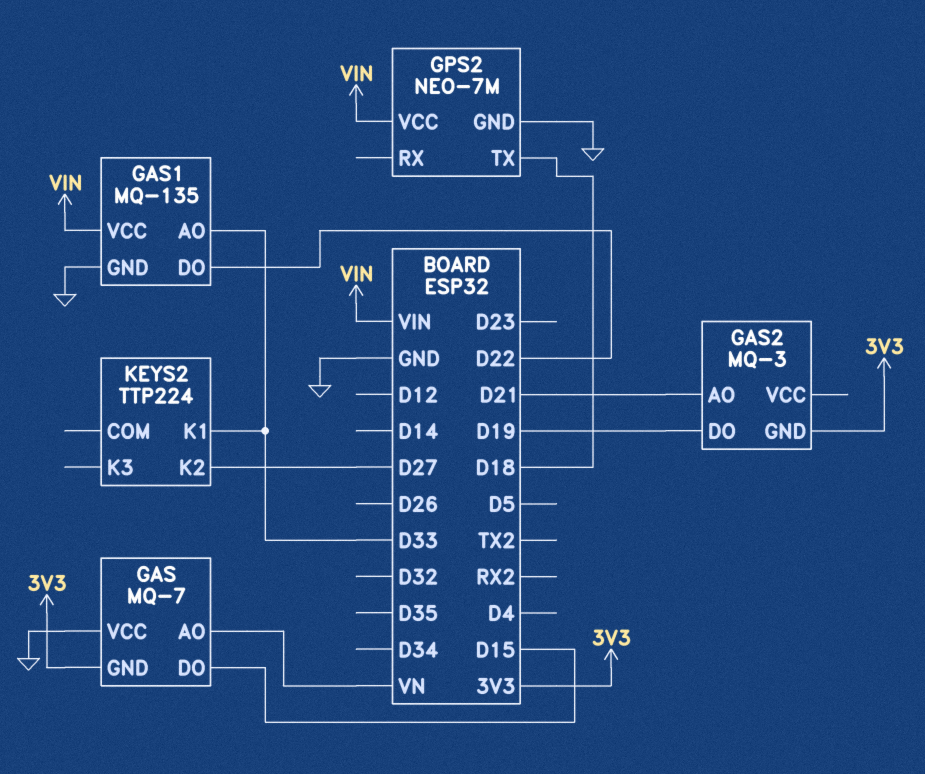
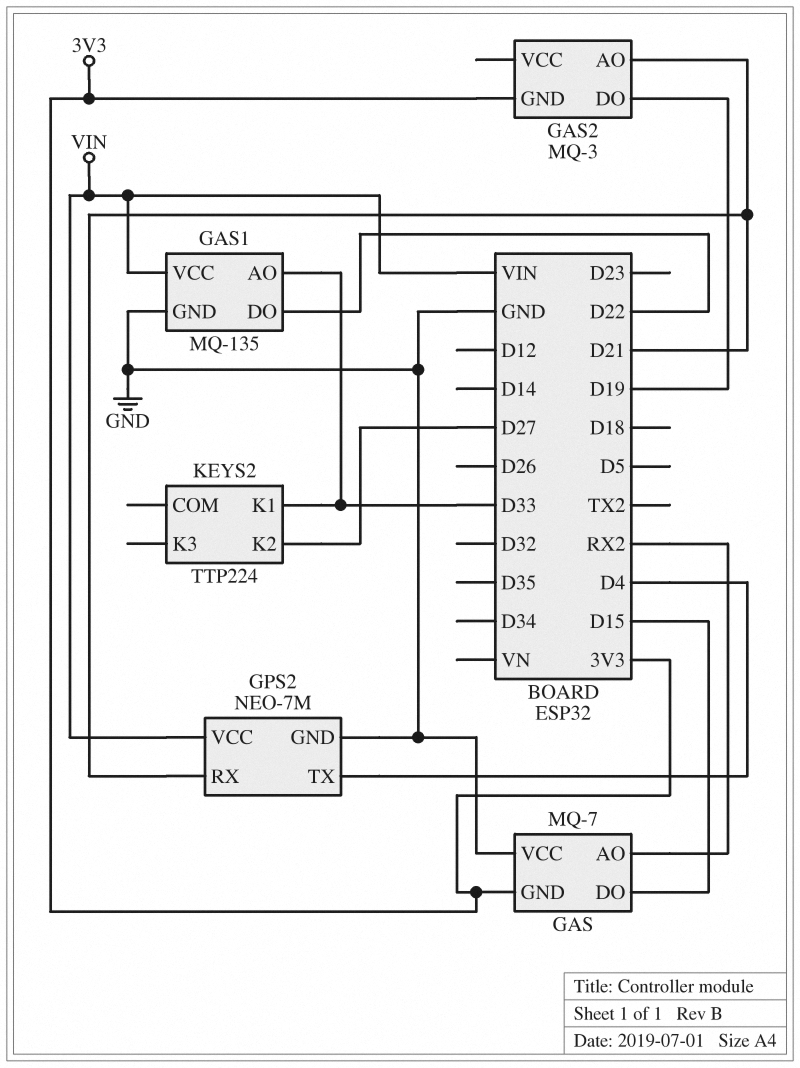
GAS pin AO: VN -> RX2
GPS2 pin RX: none -> D21
GPS2 pin TX: D18 -> D4

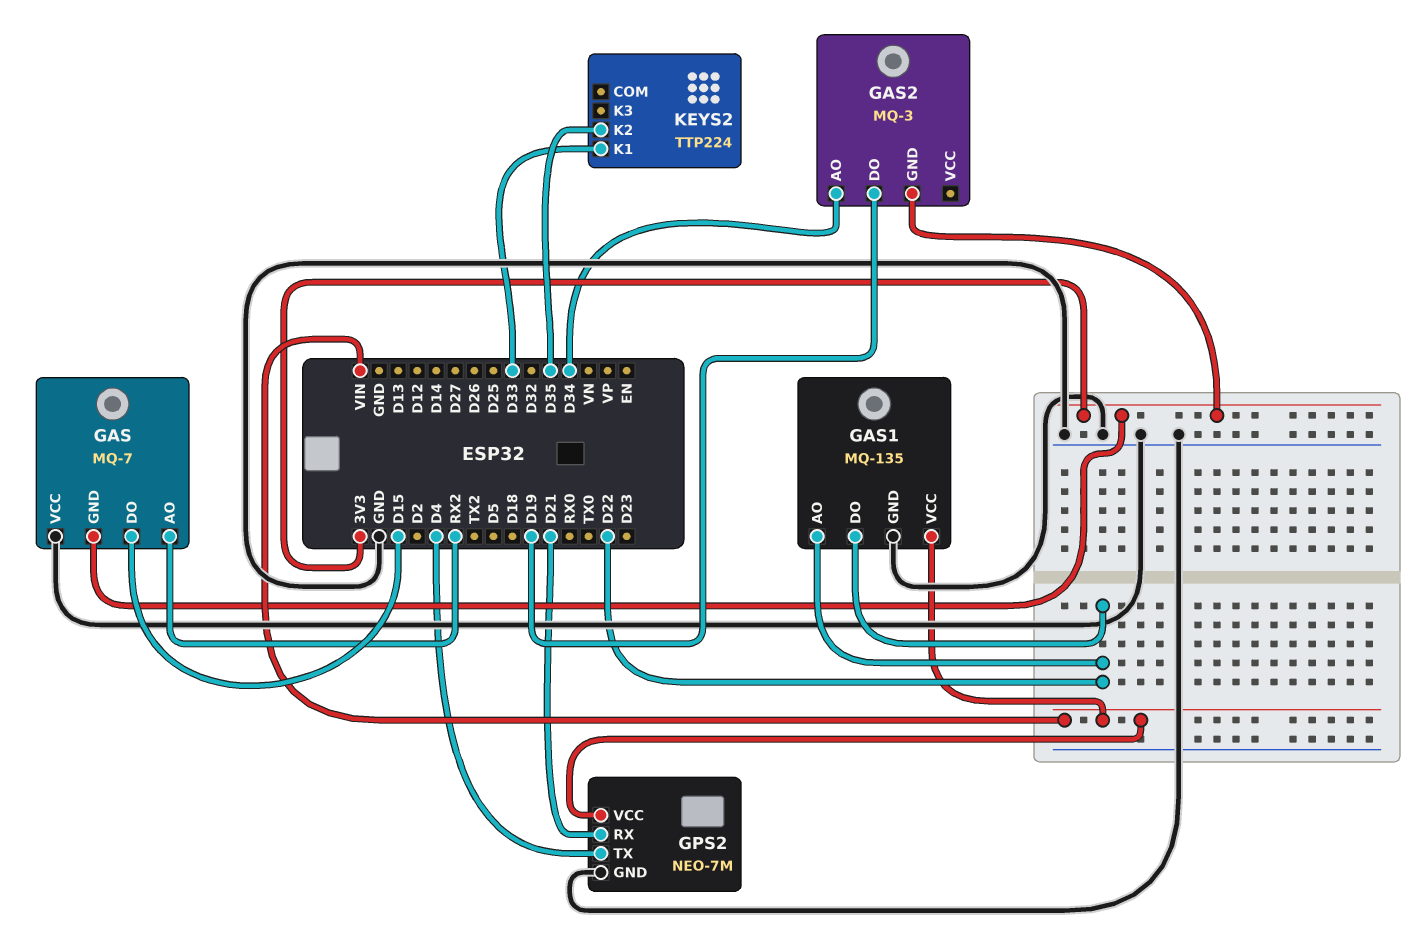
GAS1 pin AO: D33 -> D22
GAS2 pin AO: D21 -> D34
KEYS2 pin K2: D27 -> D35

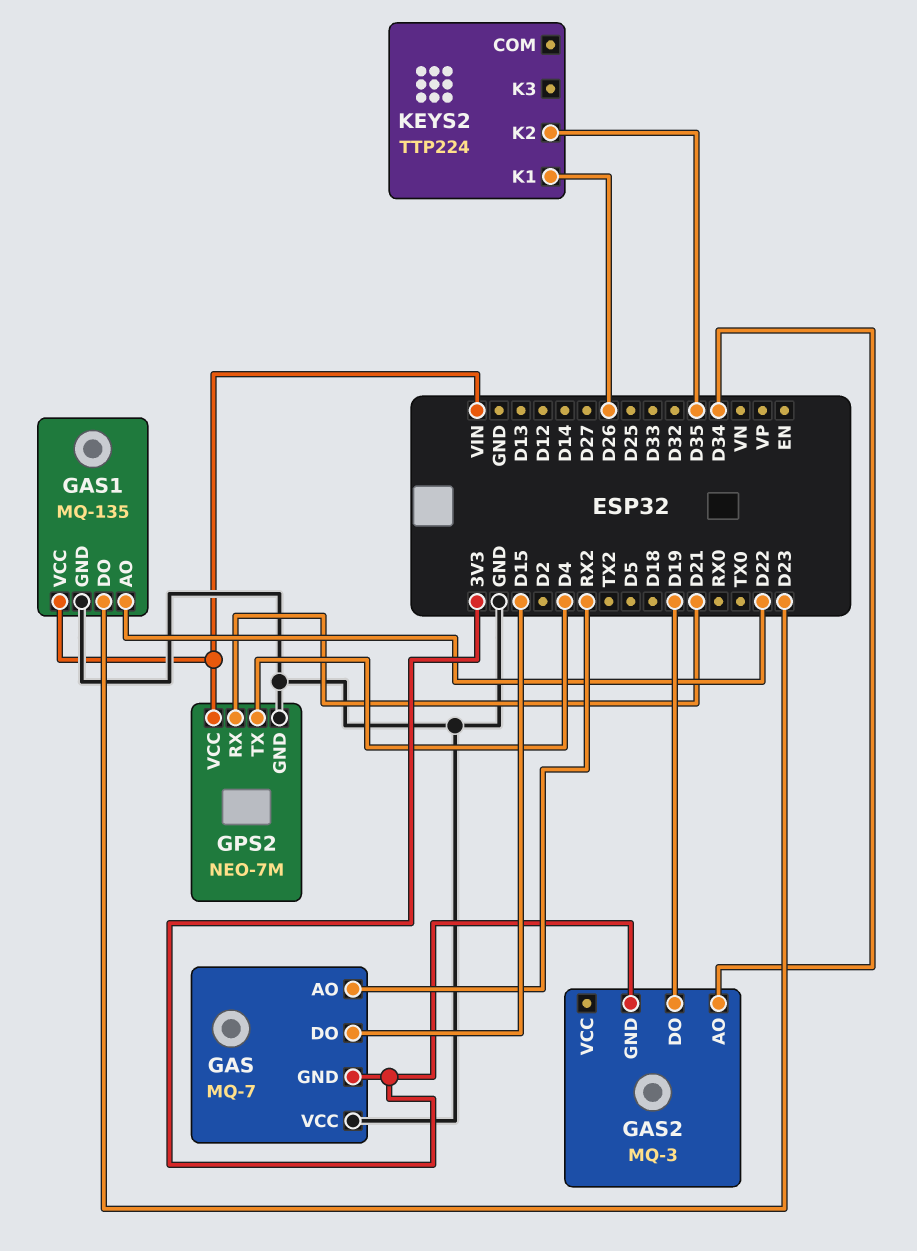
GAS1 pin DO: D22 -> D23
KEYS2 pin K1: D33 -> D26

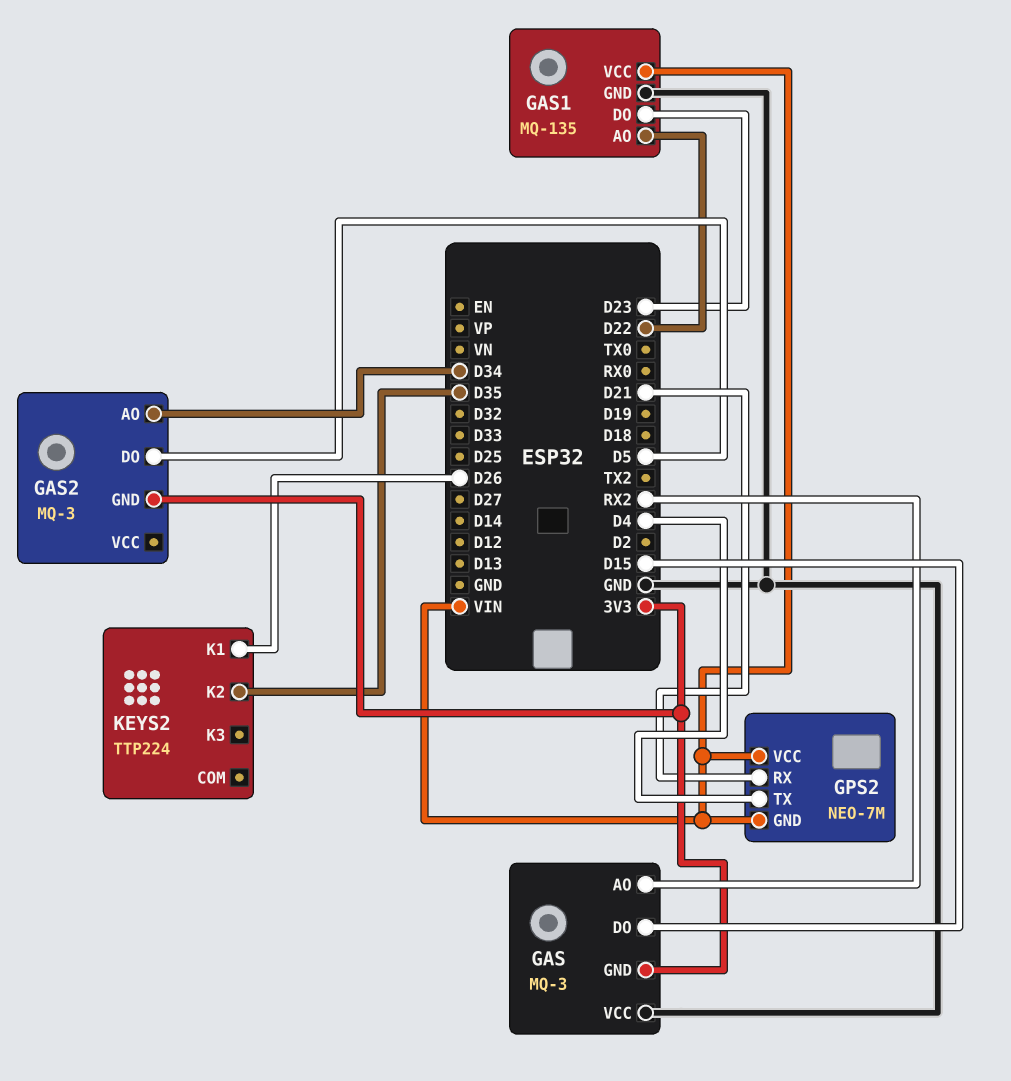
GAS: MQ-7 -> MQ-3
GAS2 pin DO: D19 -> D5
GPS2 pin GND: GND -> VIN

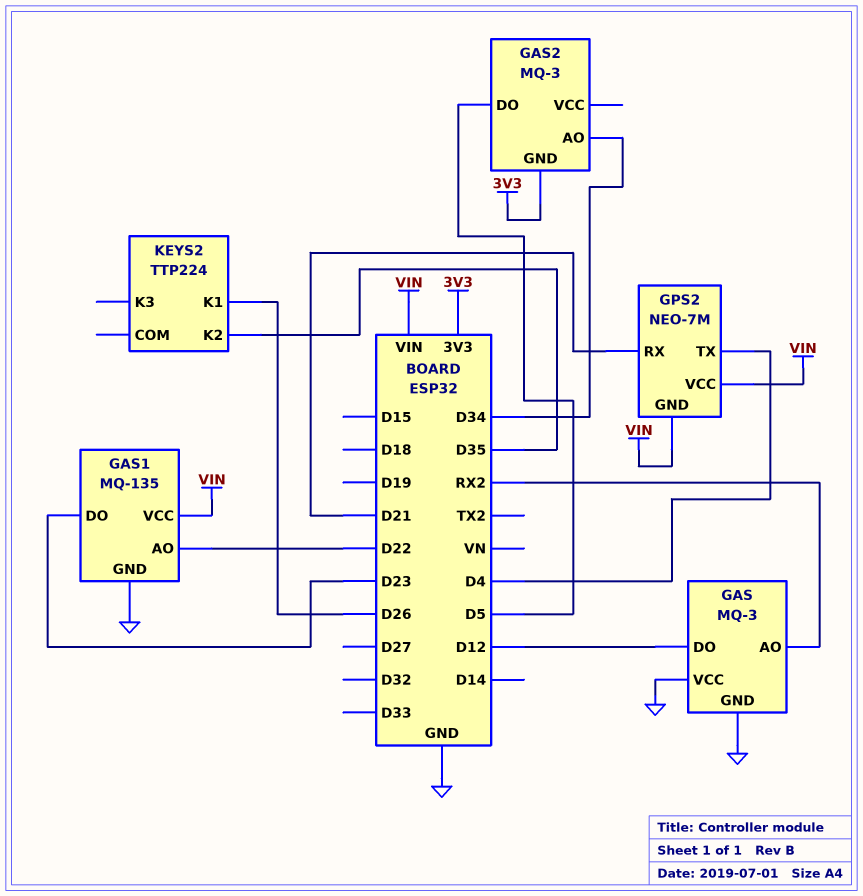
GAS pin DO: D15 -> D12
GAS pin GND: 3V3 -> GND

